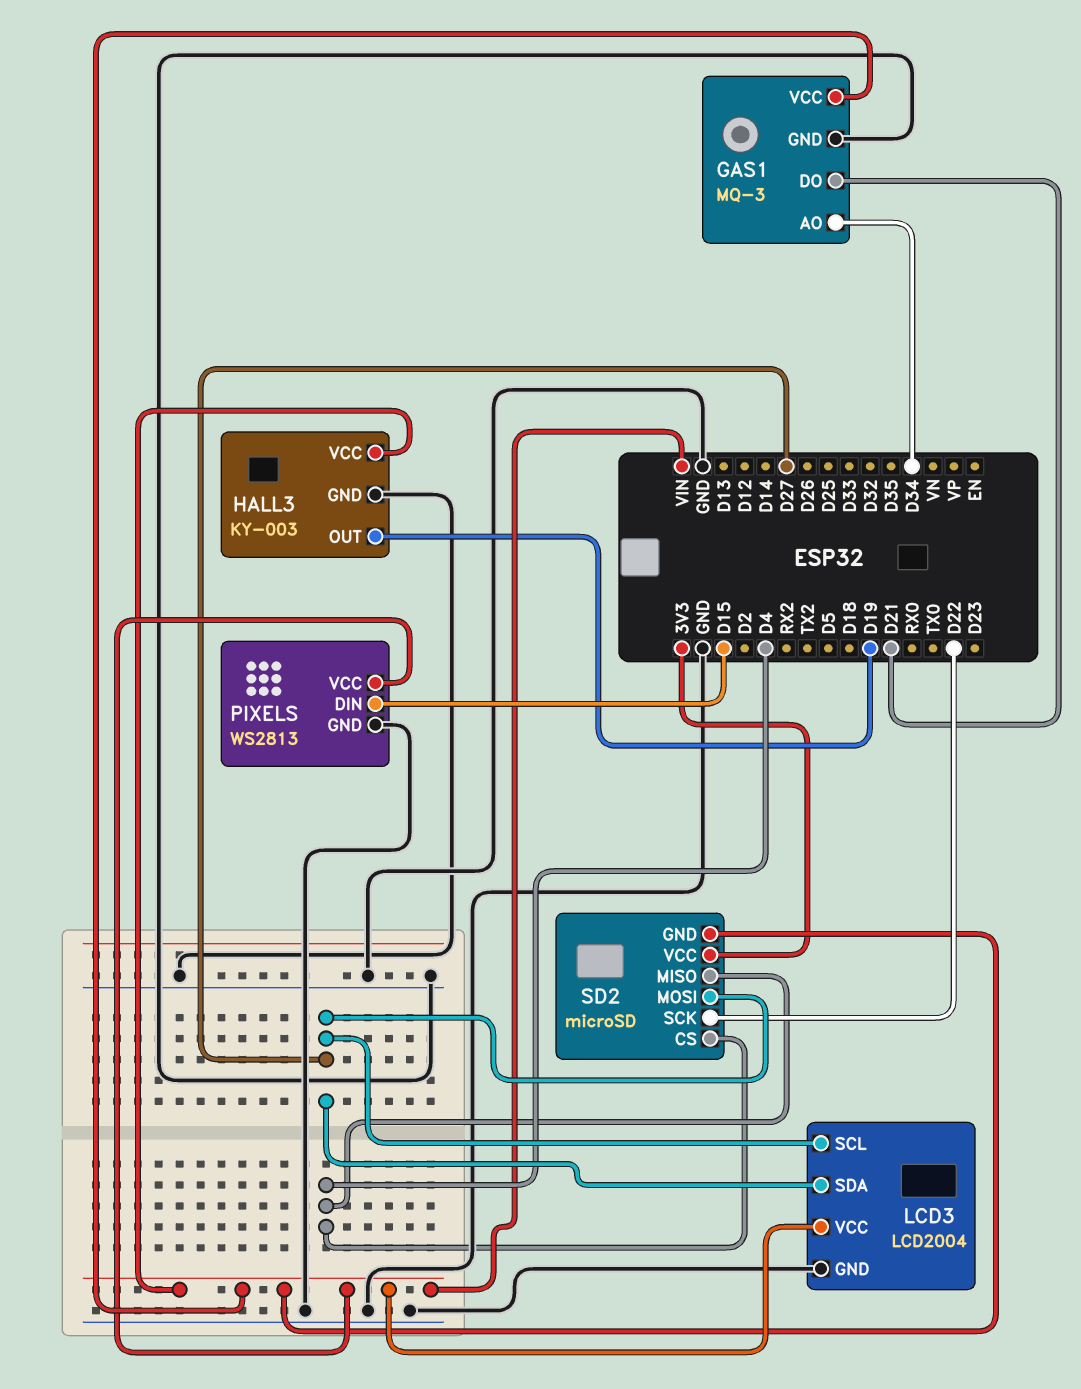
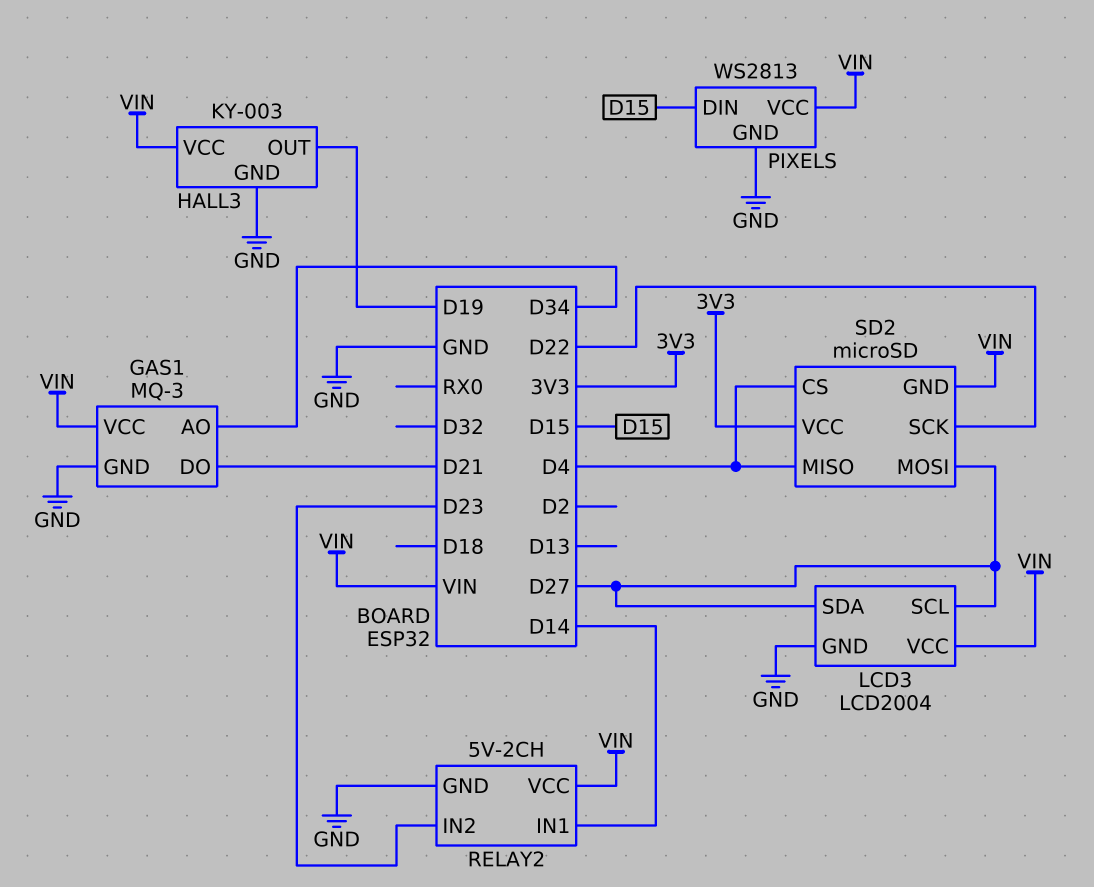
RELAY2: none -> 5V-2CH
RELAY2 pin GND: none -> GND
RELAY2 pin IN1: none -> D14
RELAY2 pin IN2: none -> D23
RELAY2 pin VCC: none -> VIN

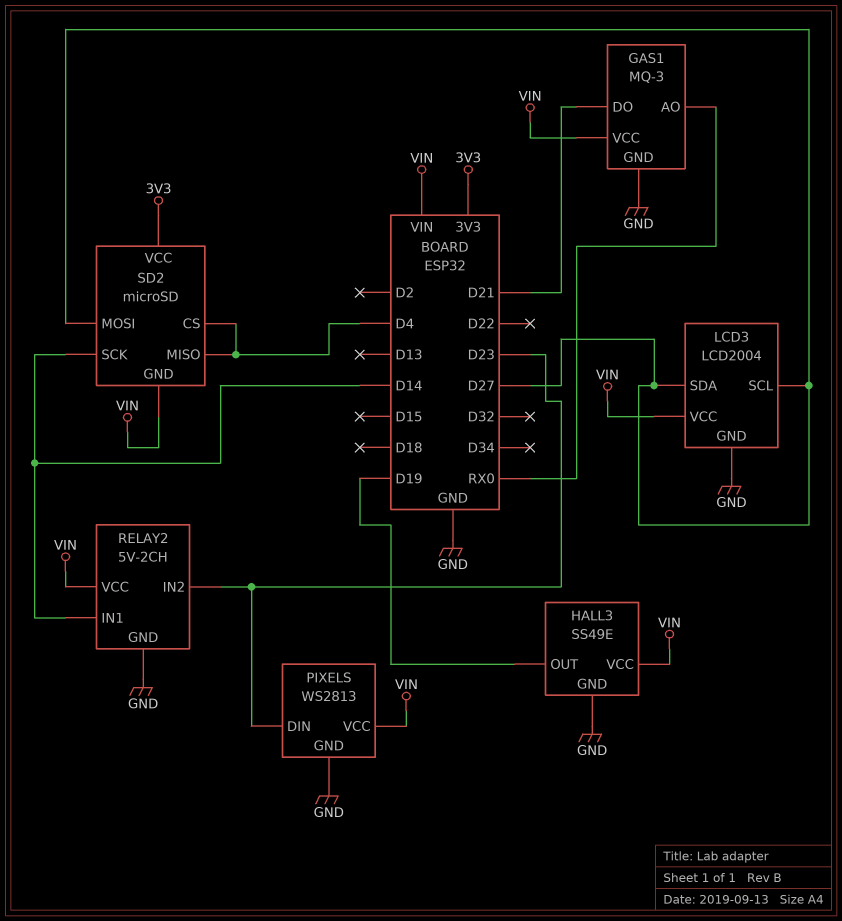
GAS1 pin AO: D34 -> RX0
HALL3: KY-003 -> SS49E
PIXELS pin DIN: D15 -> D23
SD2 pin SCK: D22 -> D14

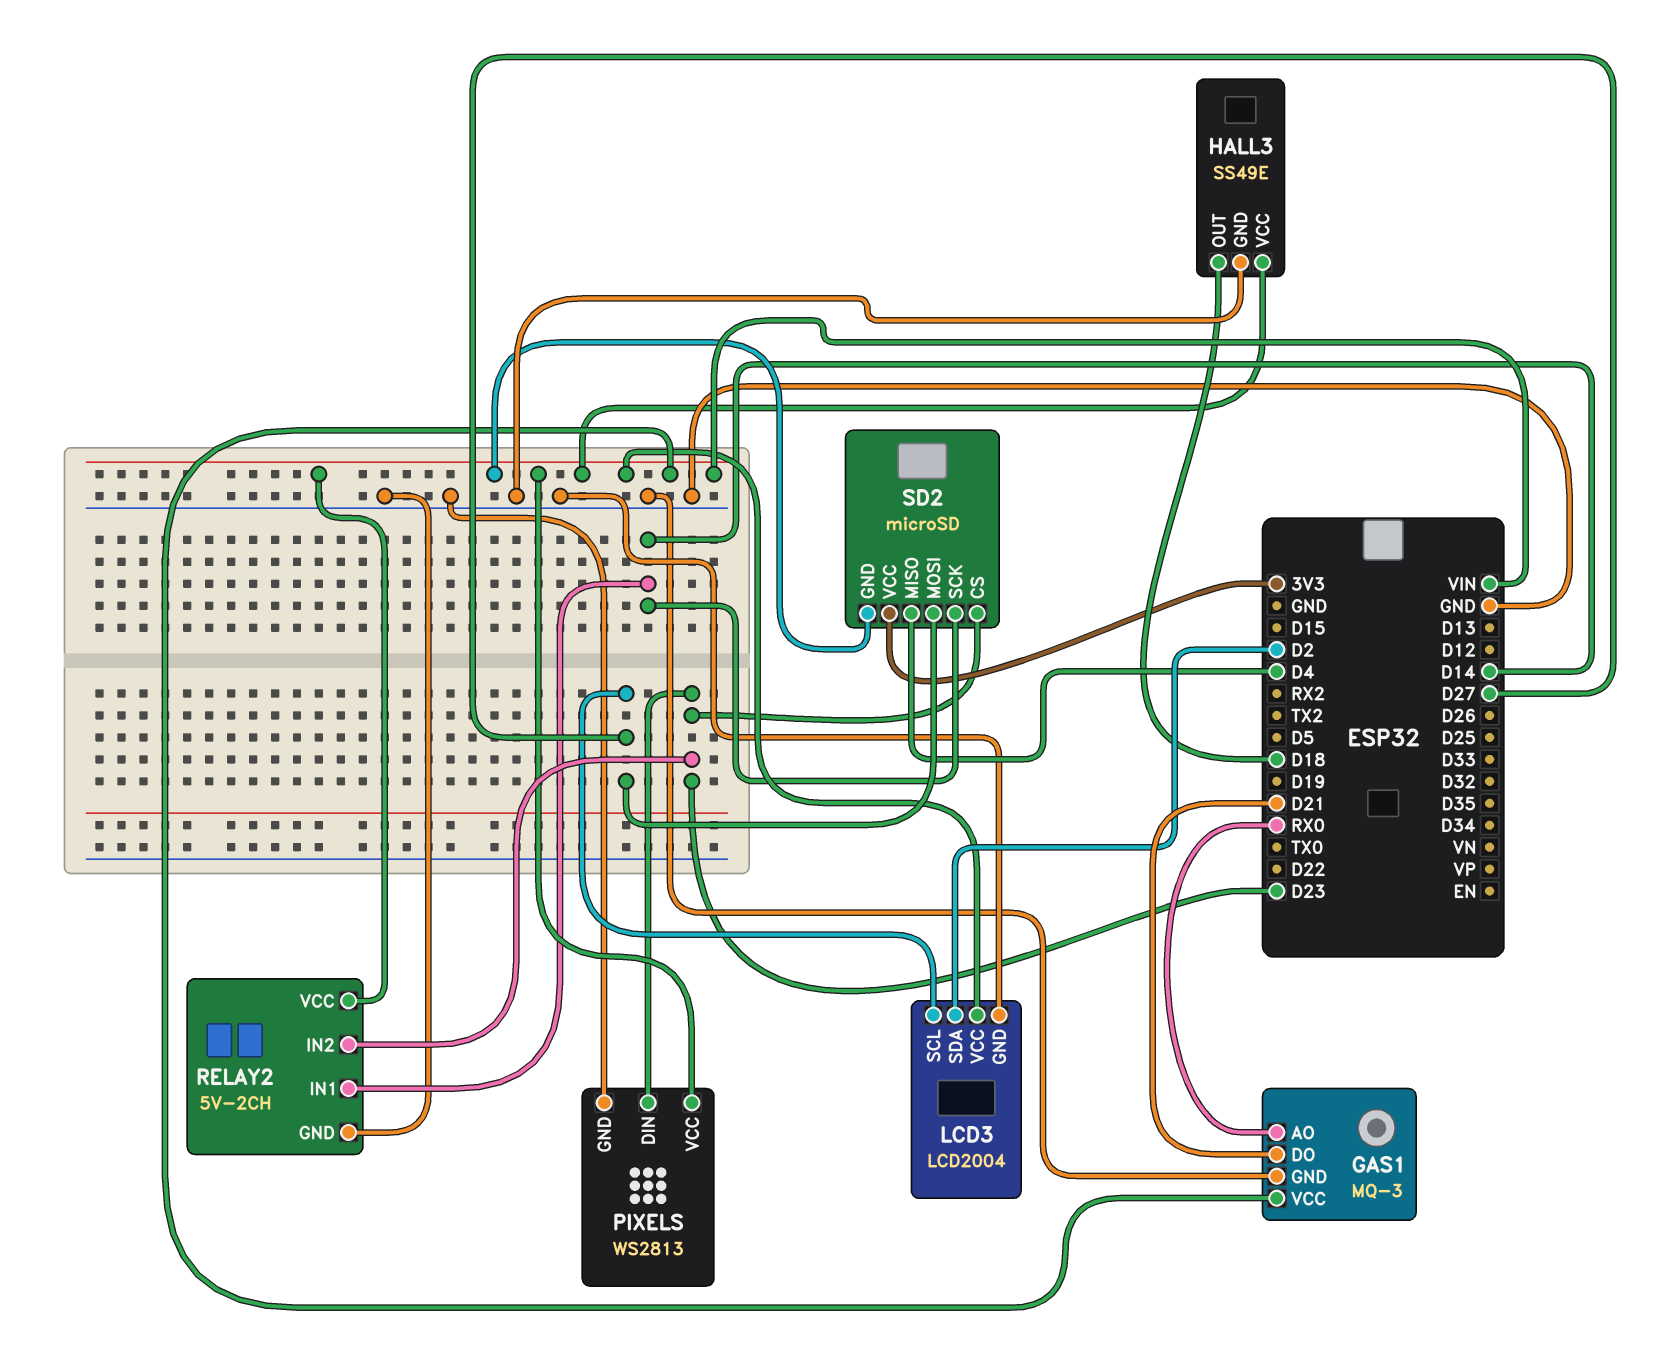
HALL3 pin OUT: D19 -> D18
LCD3 pin SDA: D27 -> D2
SD2 pin CS: D4 -> D23

